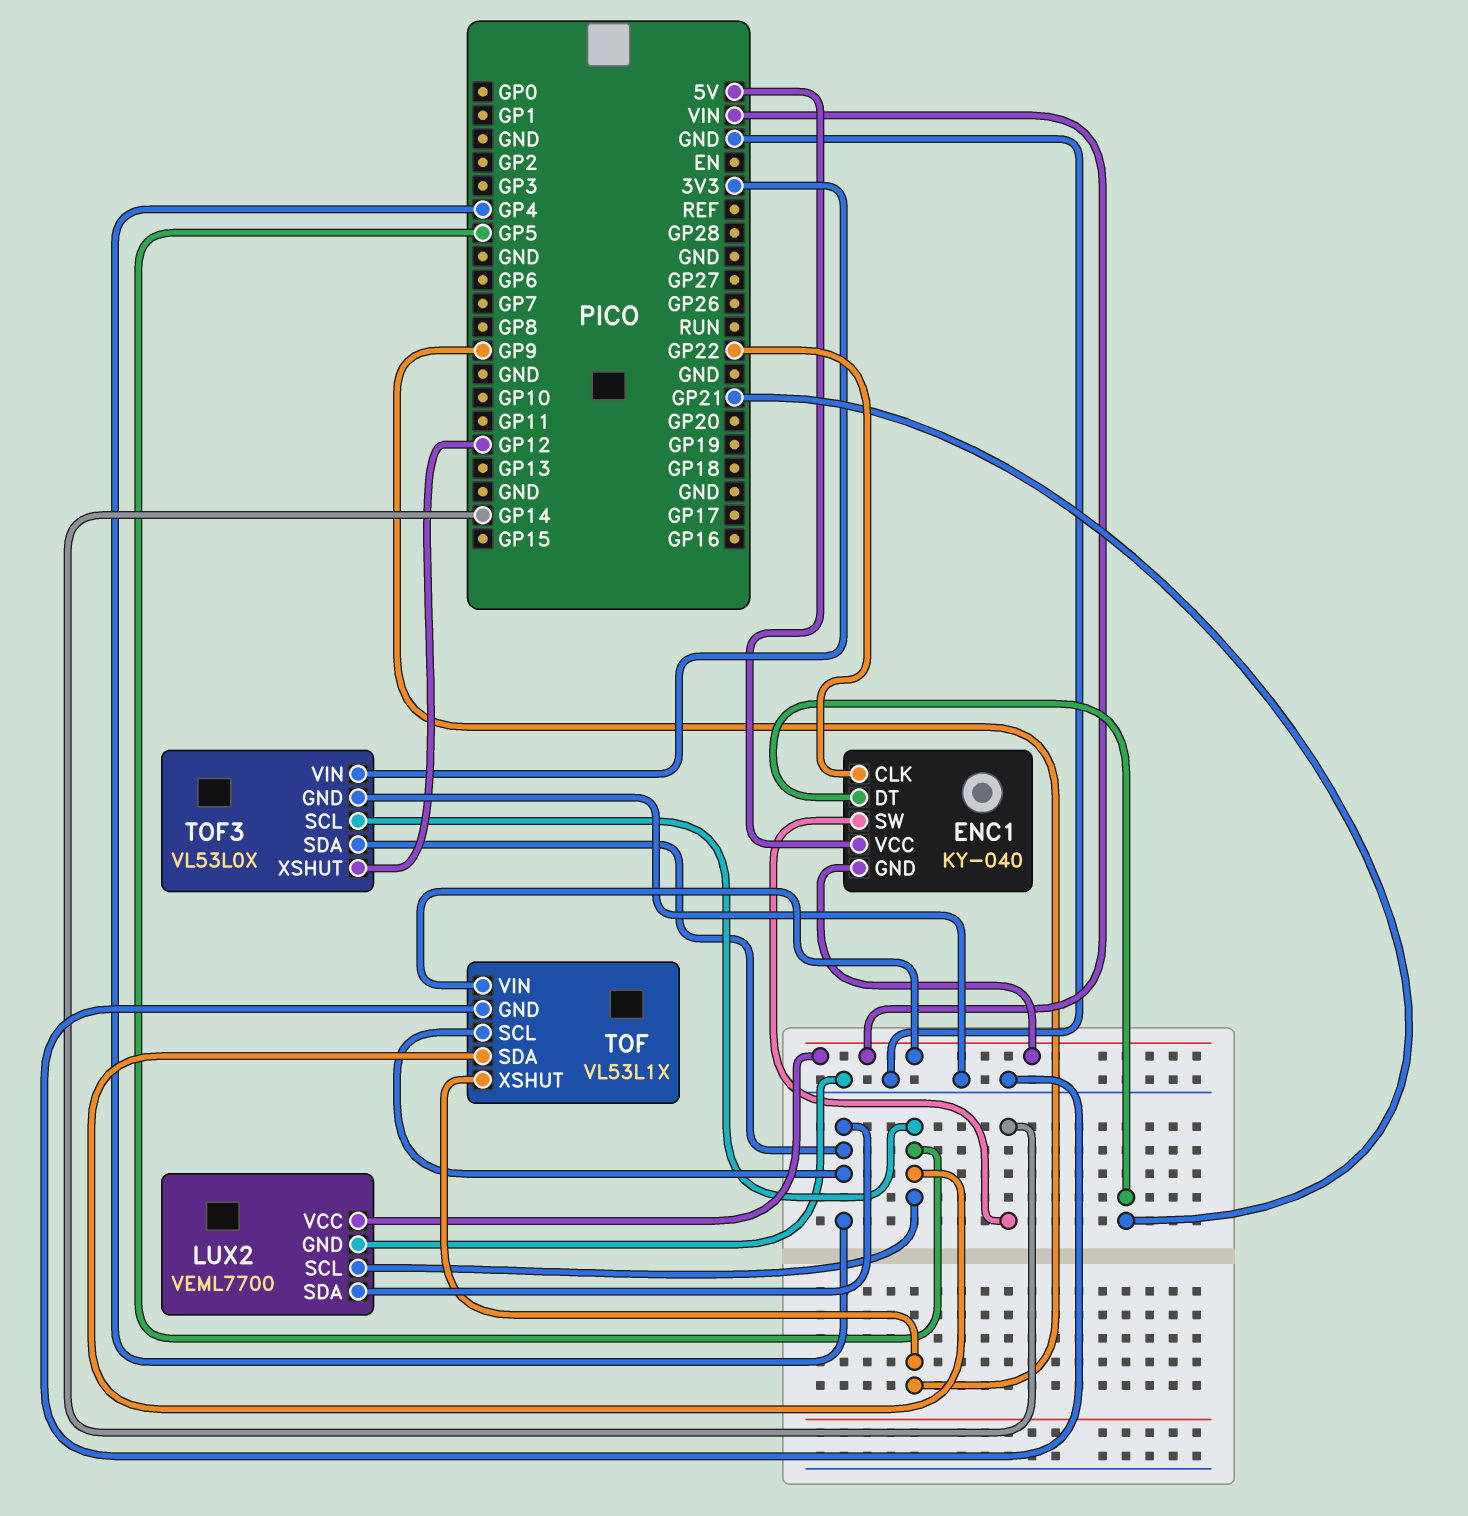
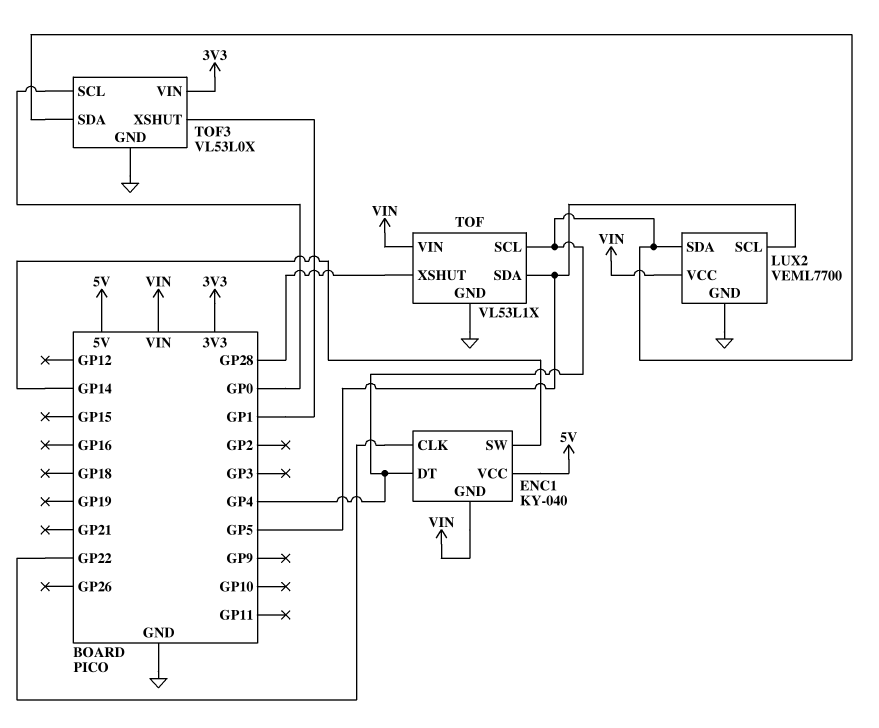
ENC1 pin DT: GP21 -> GP4
TOF pin XSHUT: GP9 -> GP28
TOF3 pin SCL: GP5 -> GP0
TOF3 pin XSHUT: GP12 -> GP1

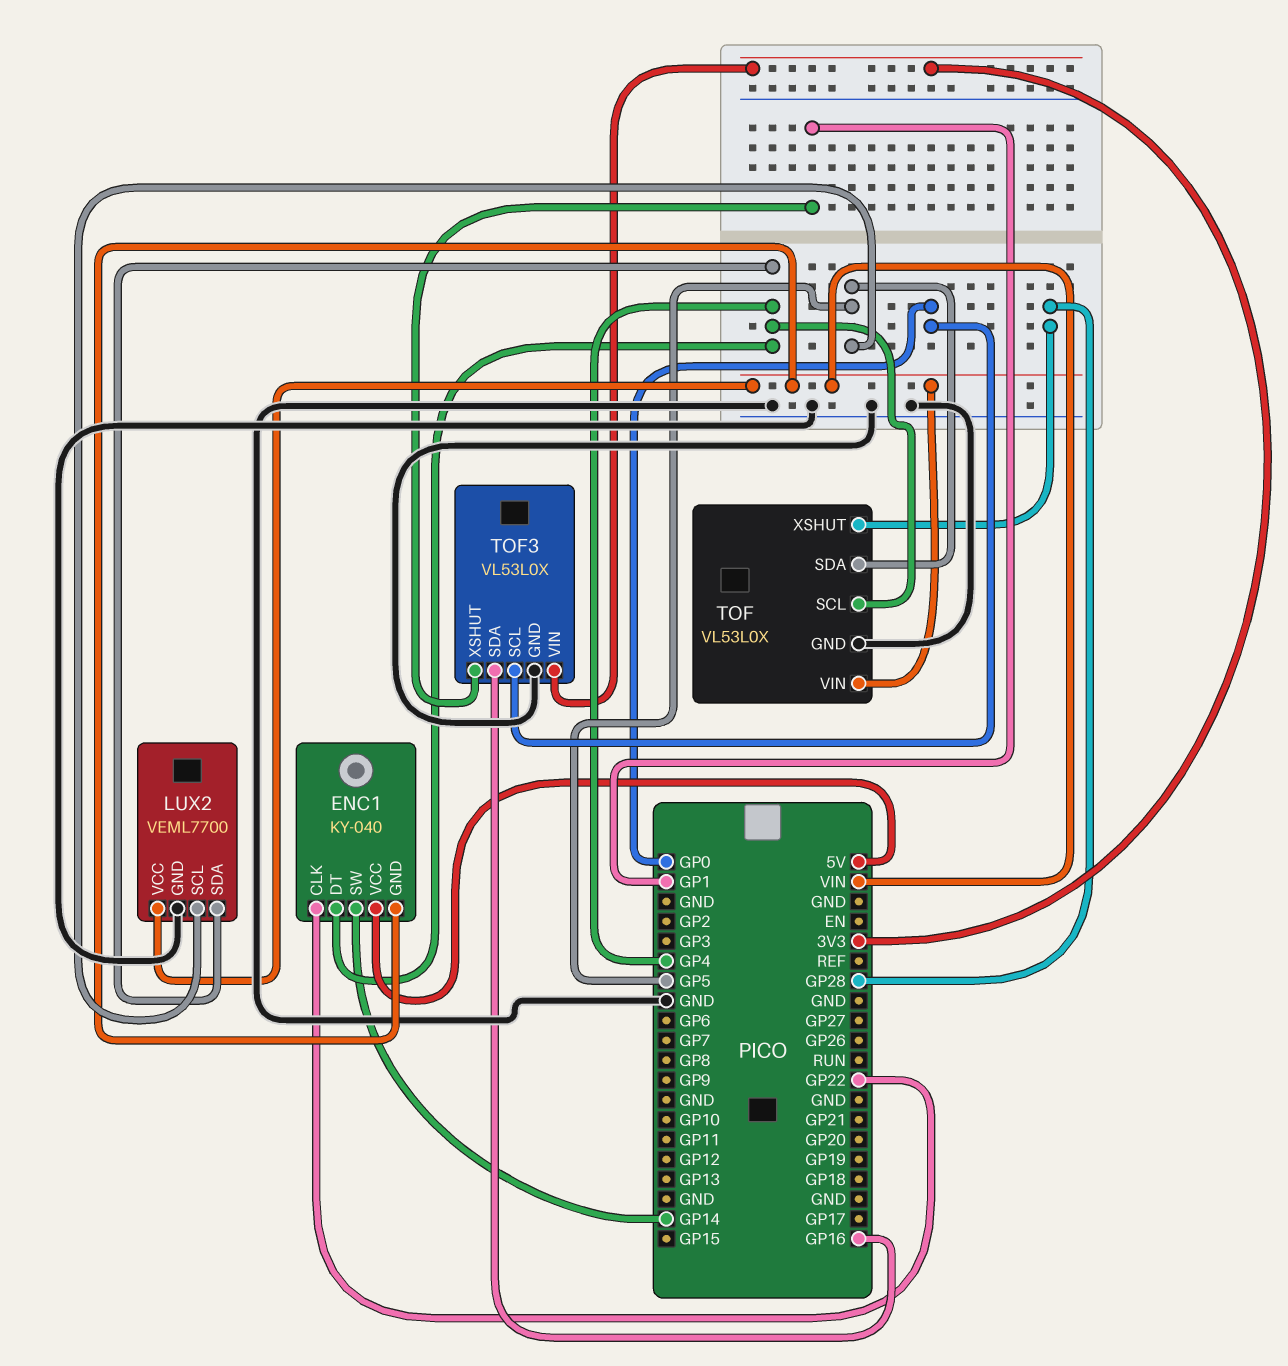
TOF: VL53L1X -> VL53L0X
TOF3 pin SDA: GP4 -> GP16

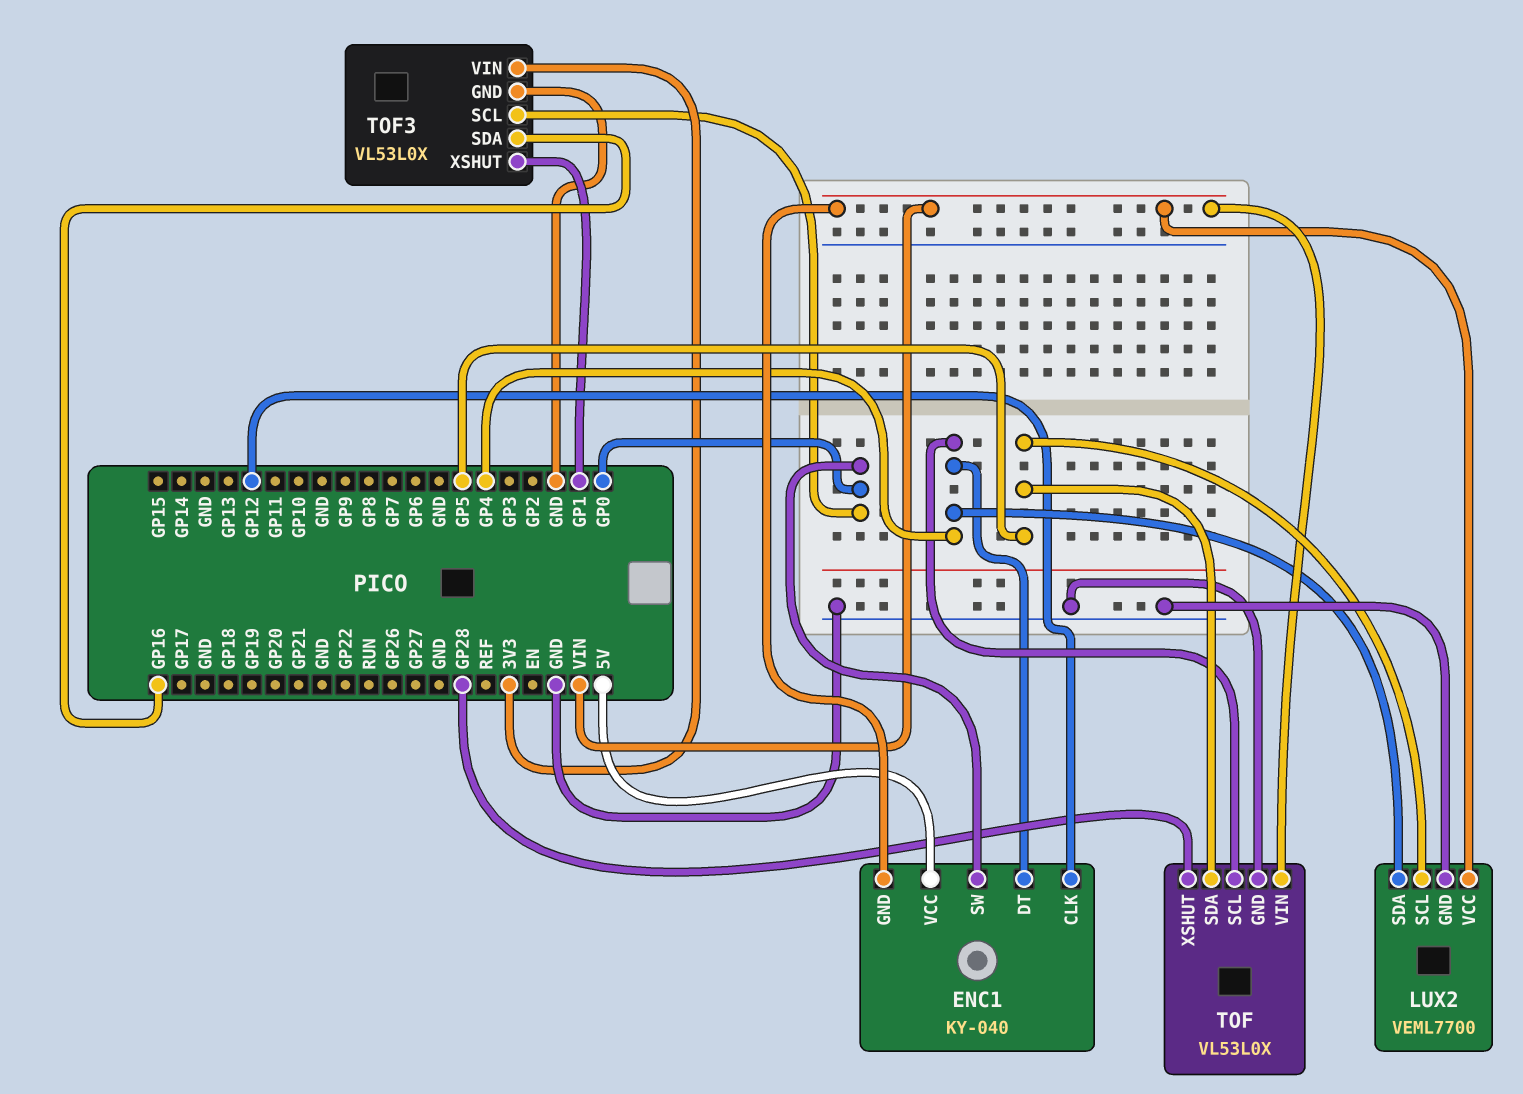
ENC1 pin CLK: GP22 -> GP12
ENC1 pin SW: GP14 -> GP0

